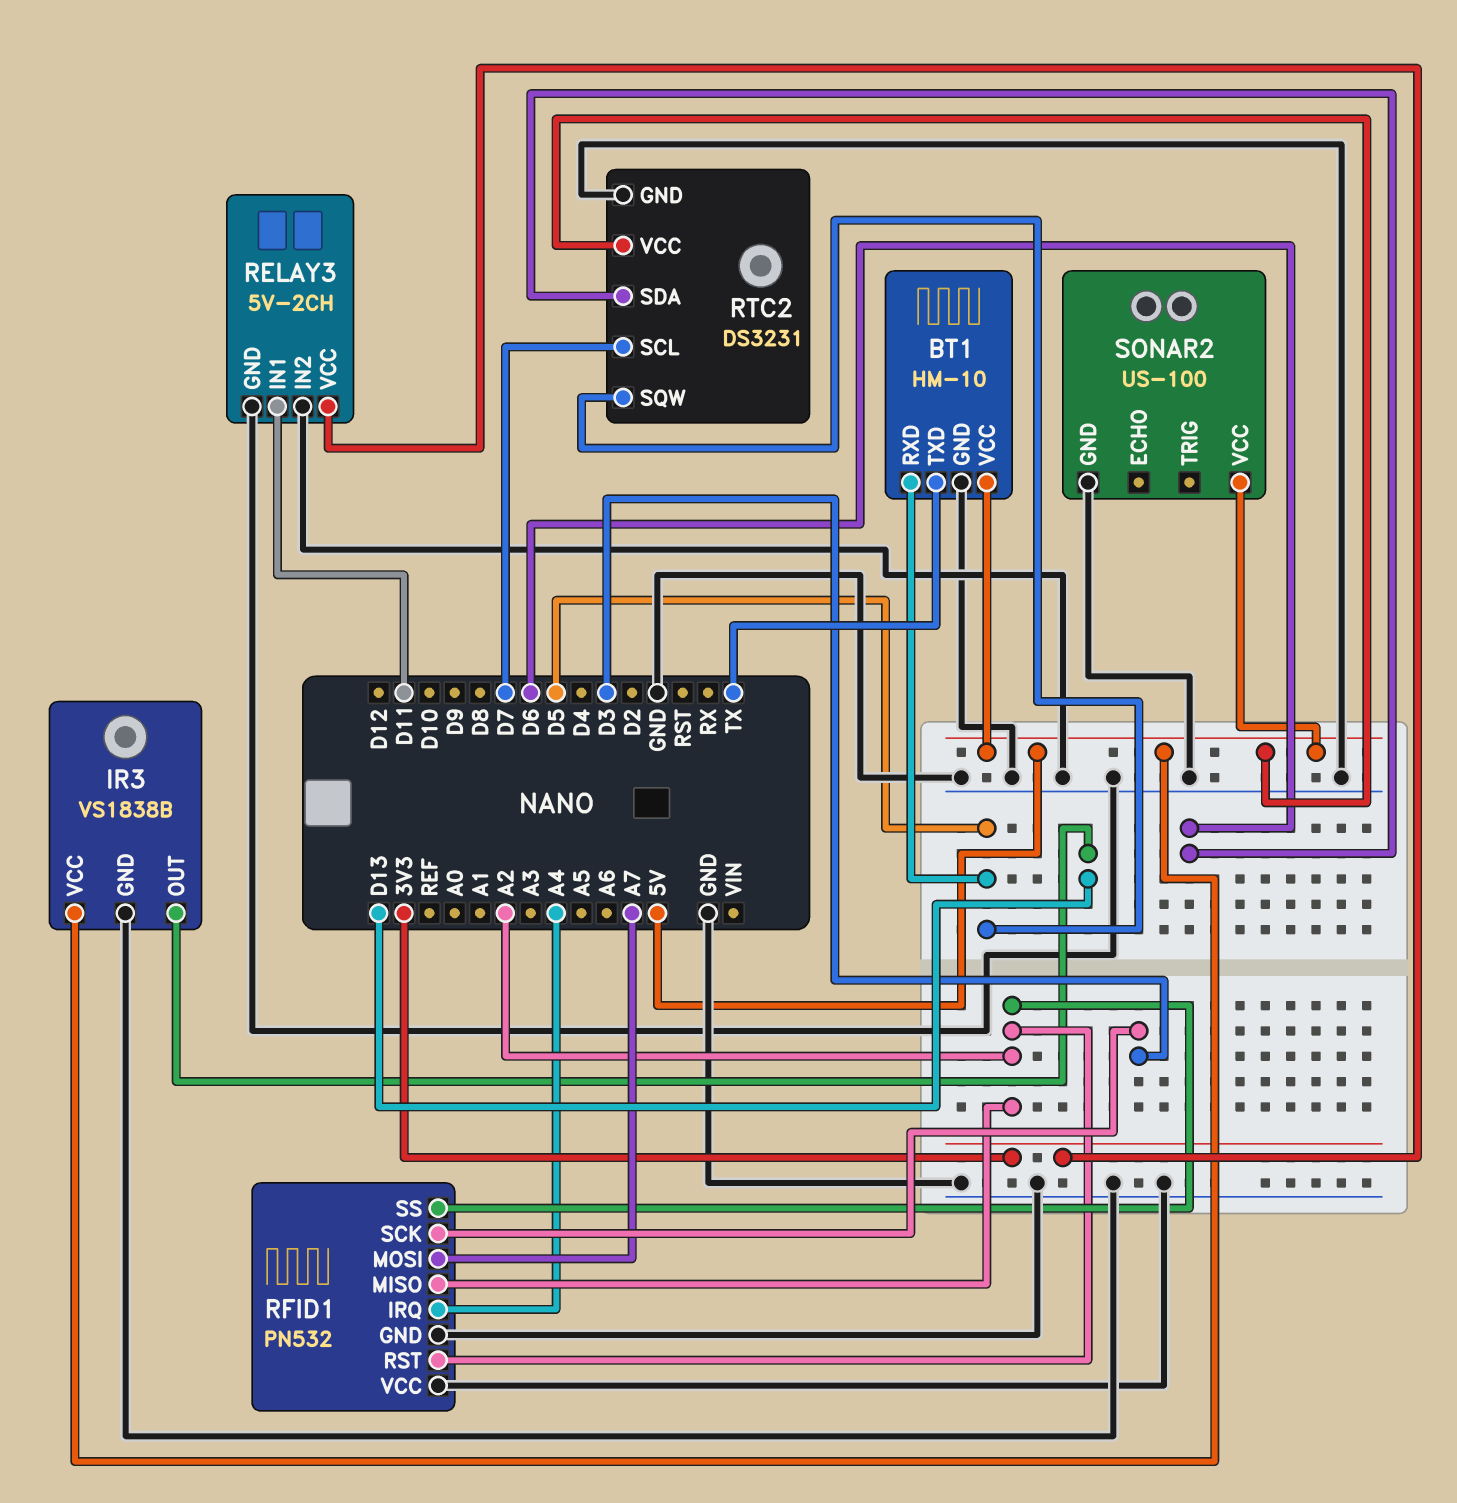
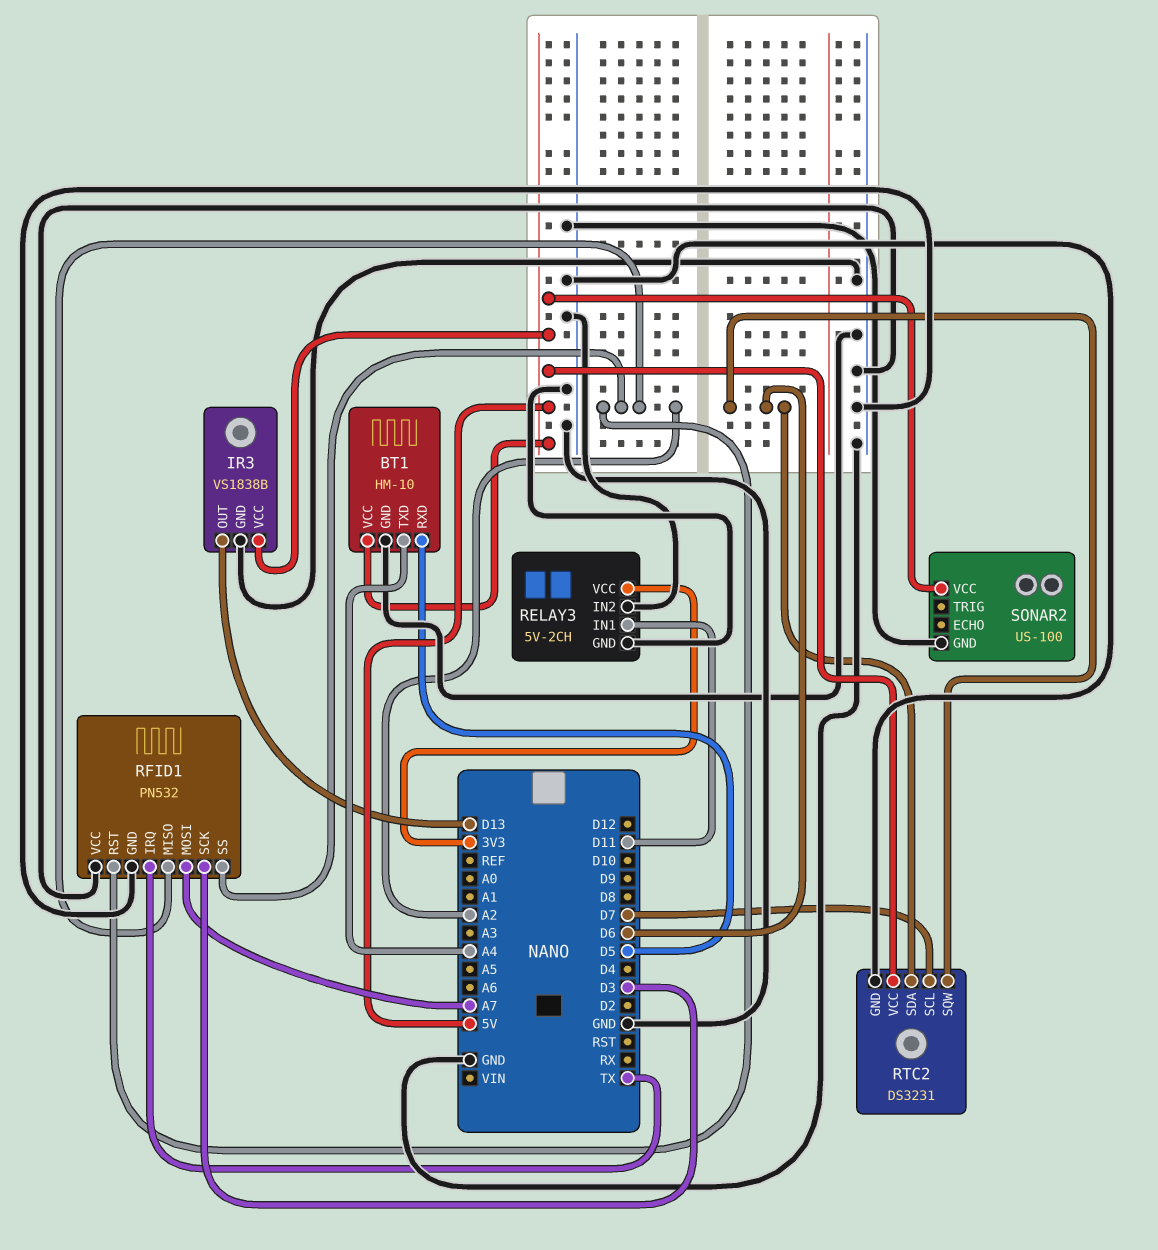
BT1 pin TXD: TX -> A4
RFID1 pin IRQ: A4 -> TX
RTC2 pin SQW: D5 -> D6

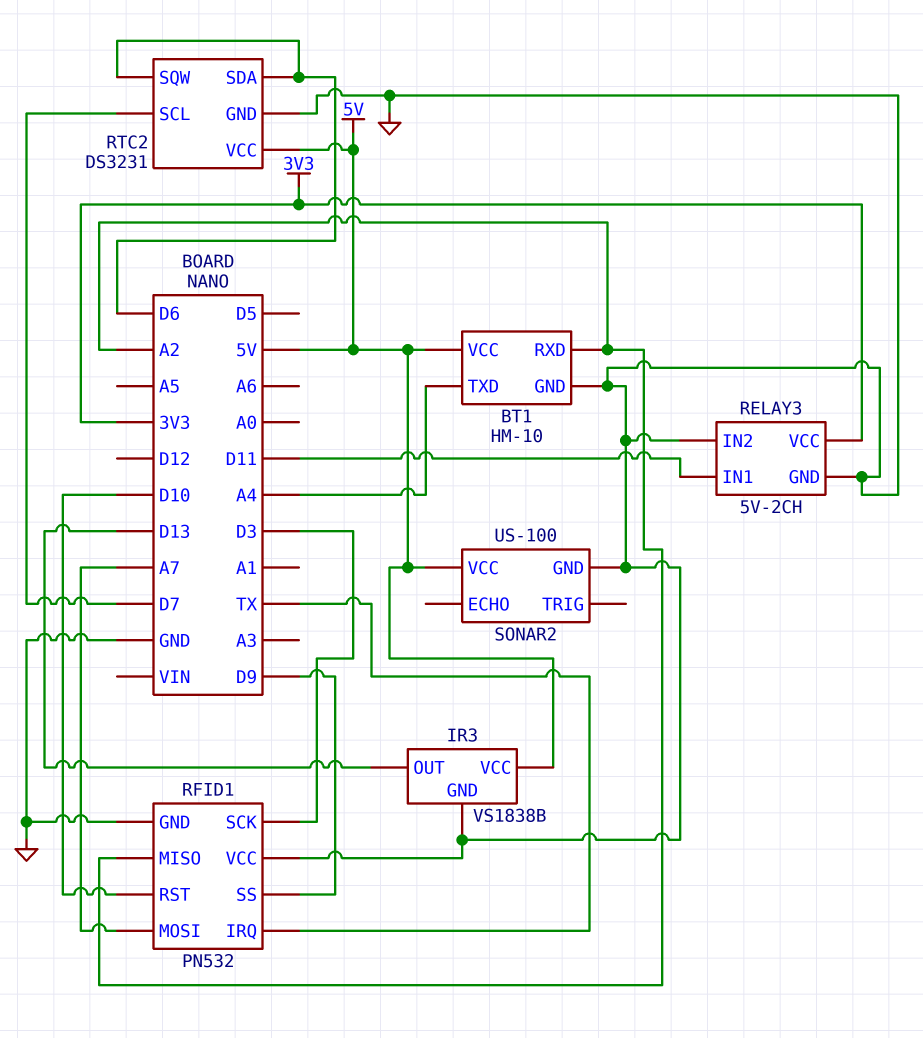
BT1 pin RXD: D5 -> A2
RFID1 pin RST: A2 -> D10
RFID1 pin SS: A2 -> D9

